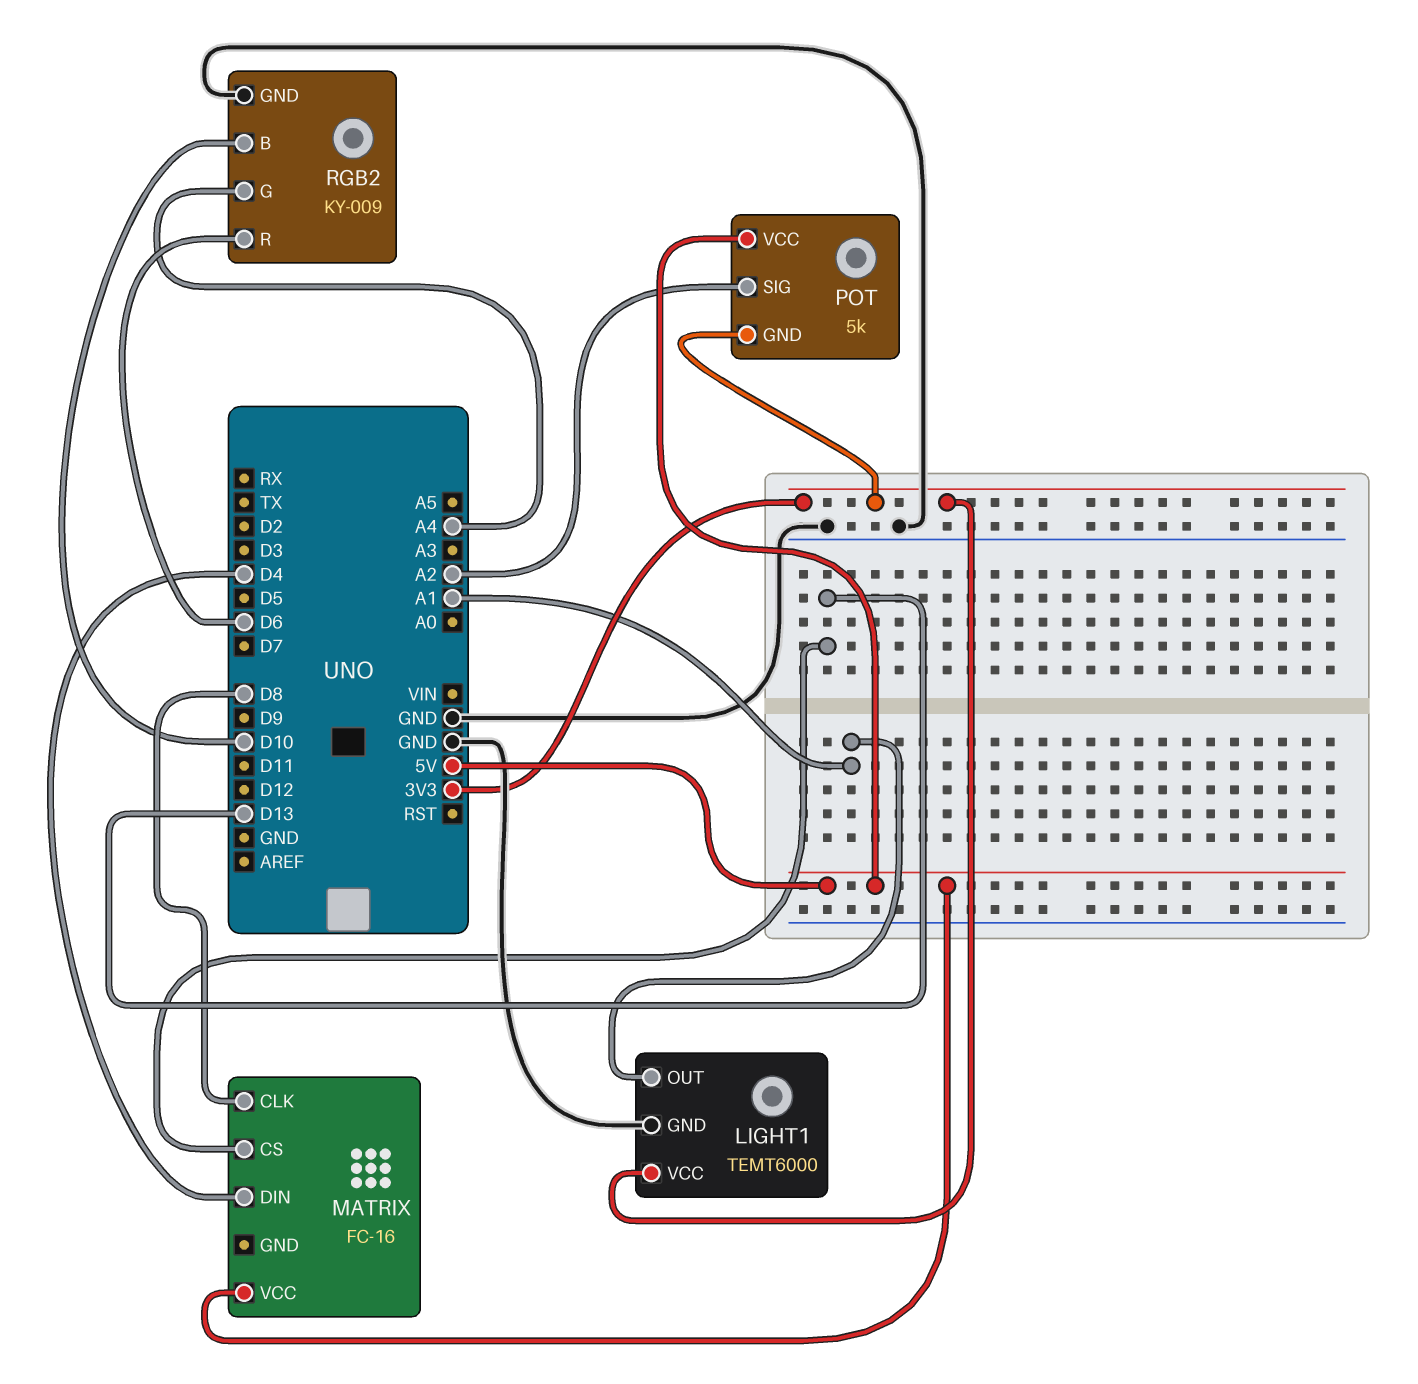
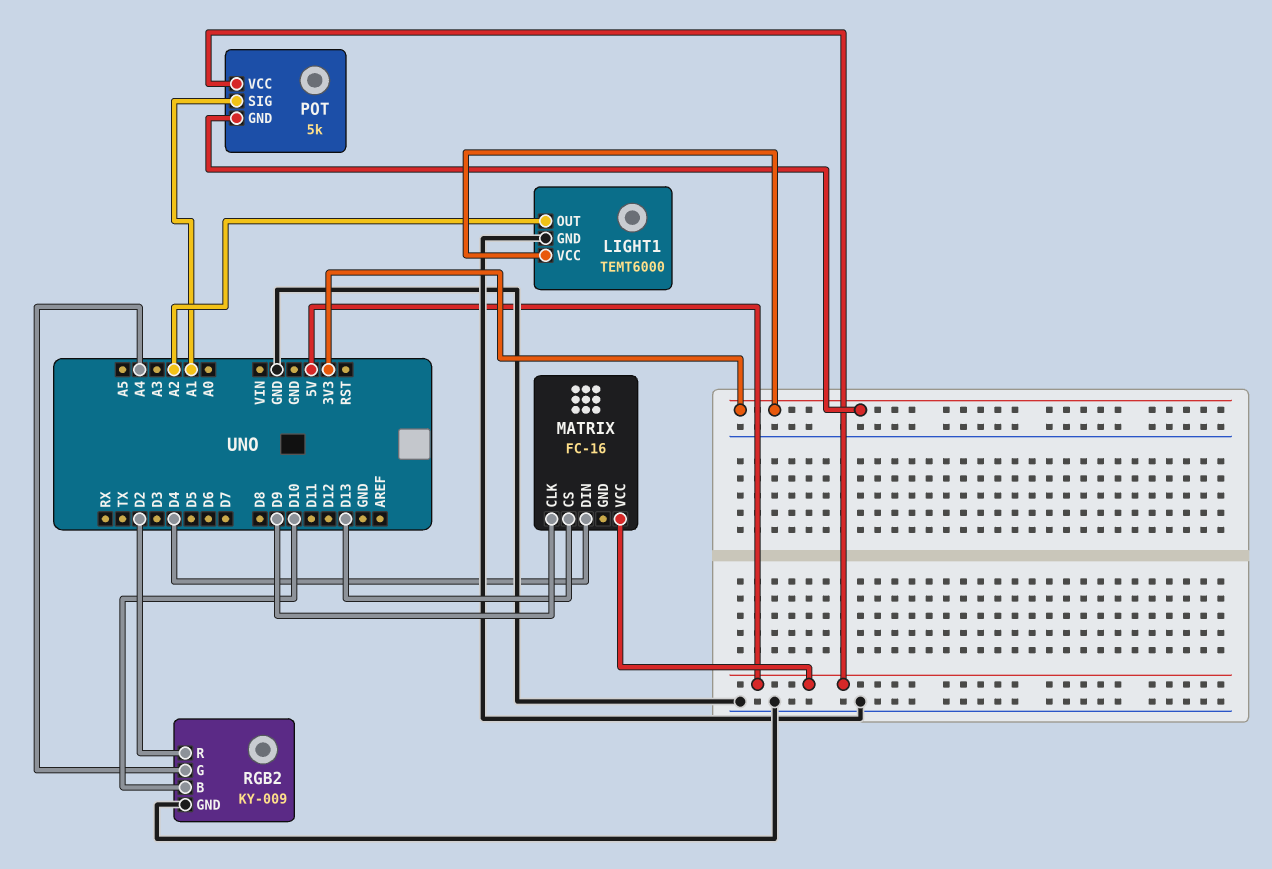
LIGHT1 pin OUT: A1 -> A2
MATRIX pin CLK: D8 -> D9
POT pin SIG: A2 -> A1
RGB2 pin R: D6 -> D2

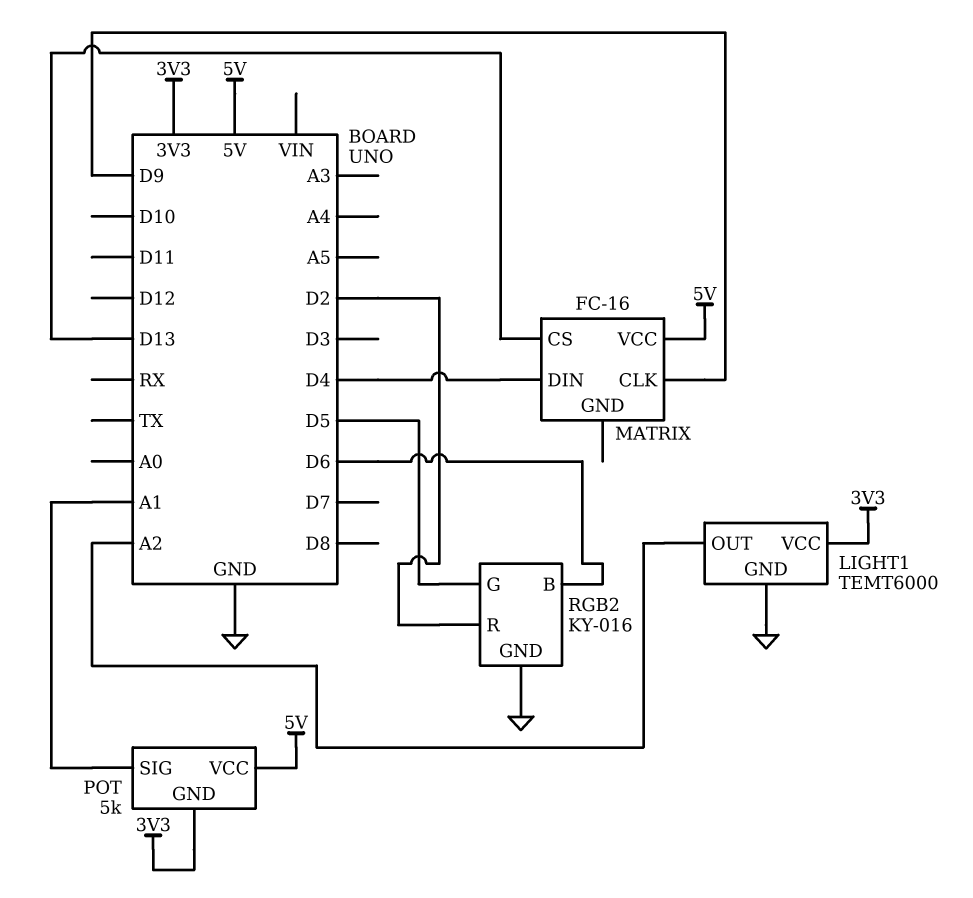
RGB2: KY-009 -> KY-016
RGB2 pin B: D10 -> D6
RGB2 pin G: A4 -> D5

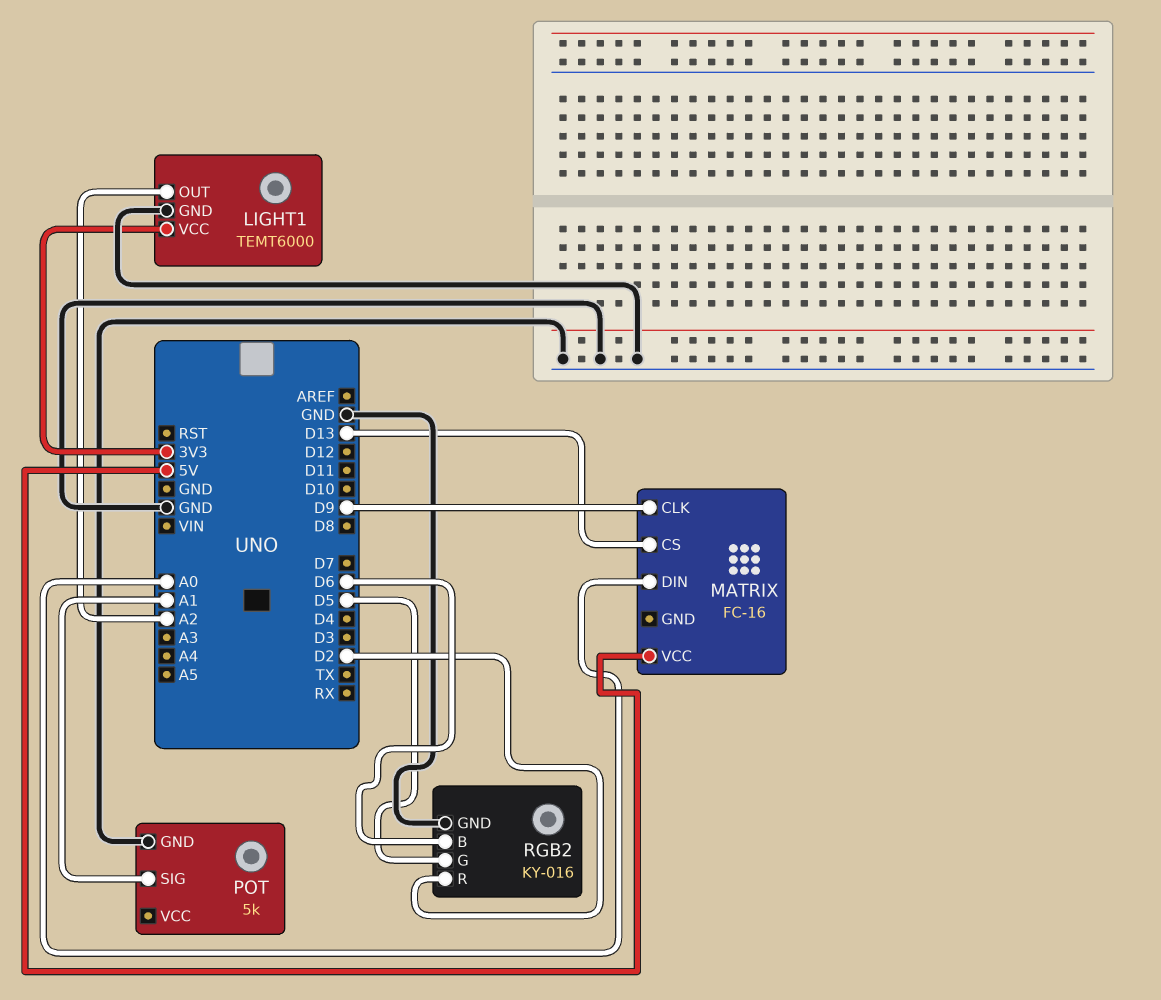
MATRIX pin DIN: D4 -> A0
POT pin GND: 3V3 -> GND
POT pin VCC: 5V -> none

